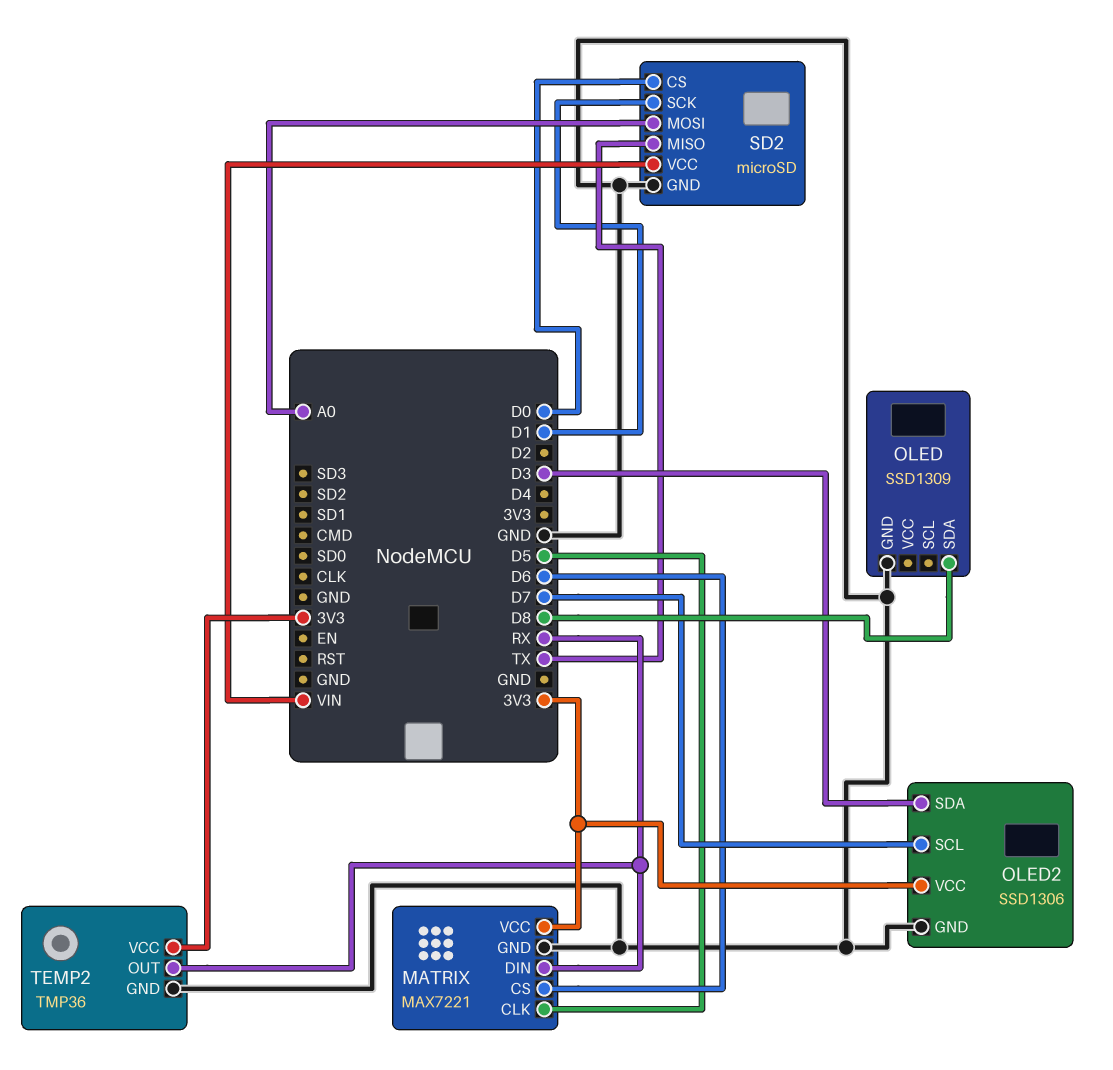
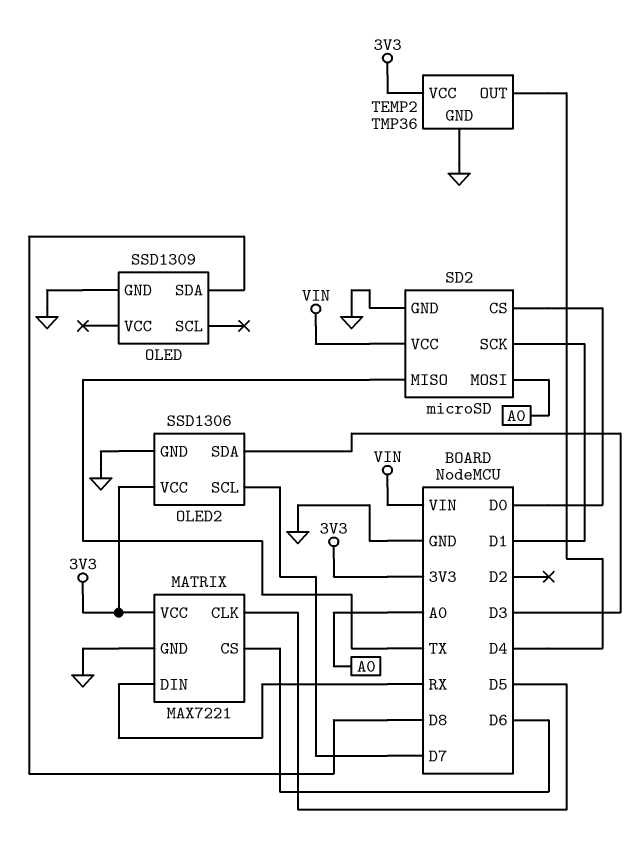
TEMP2 pin OUT: RX -> D4

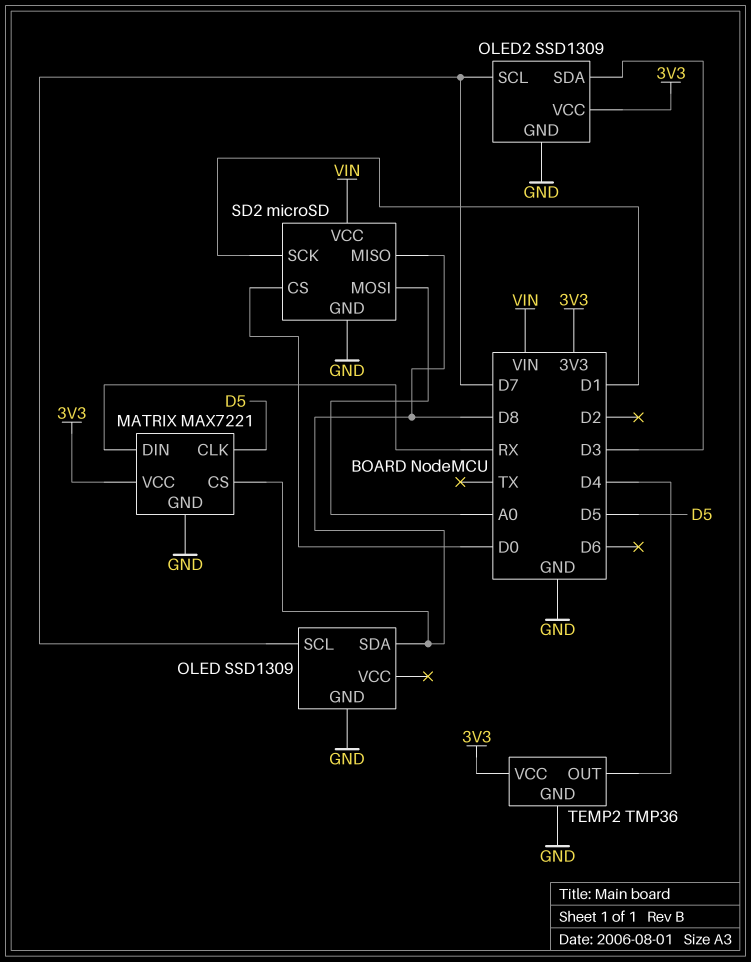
MATRIX pin CS: D6 -> D8
OLED pin SCL: none -> D7
OLED2: SSD1306 -> SSD1309
SD2 pin MISO: TX -> D8

